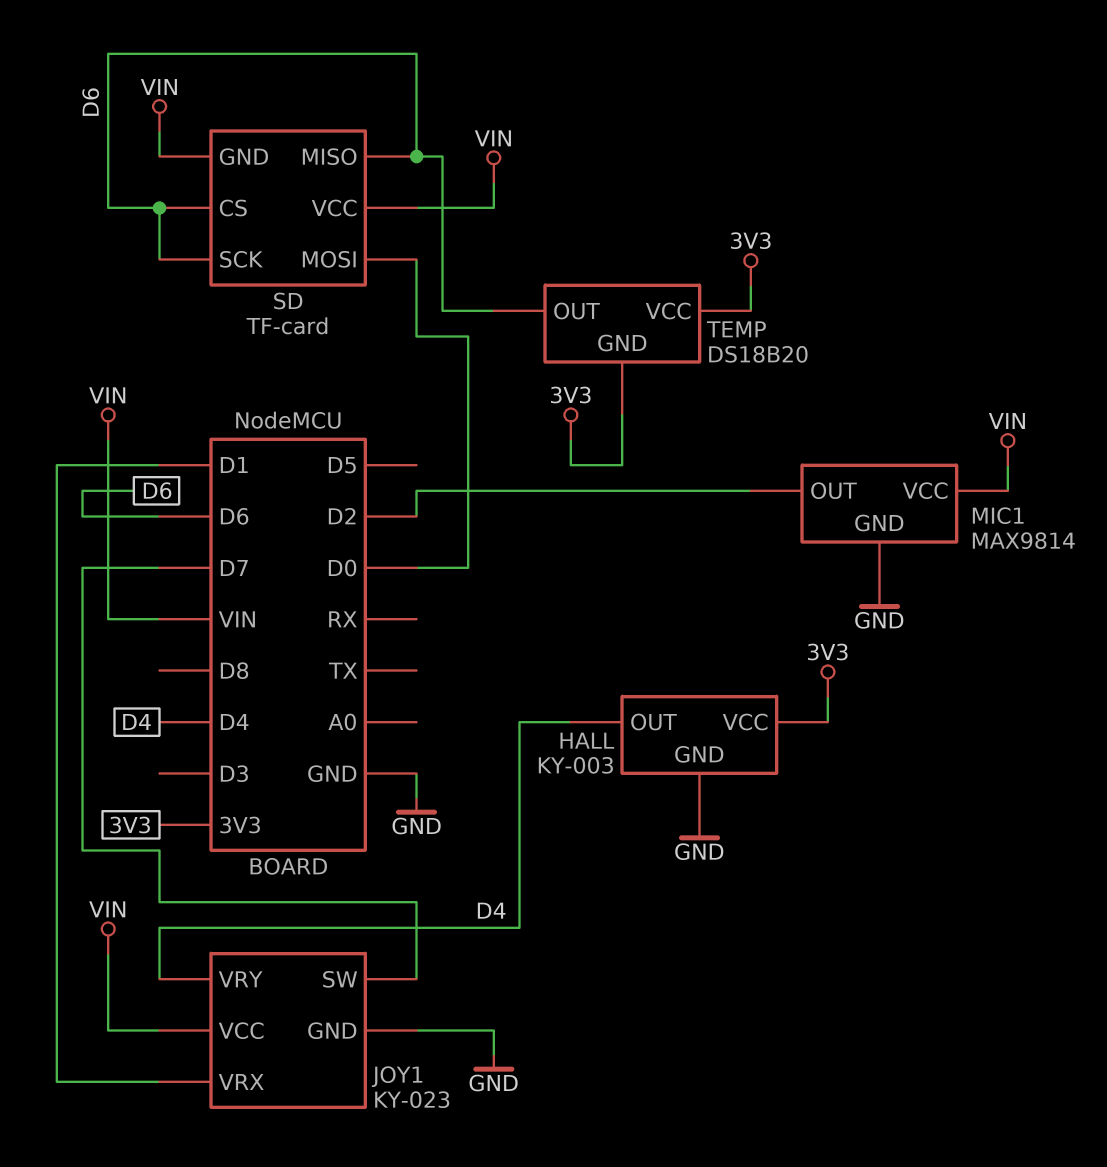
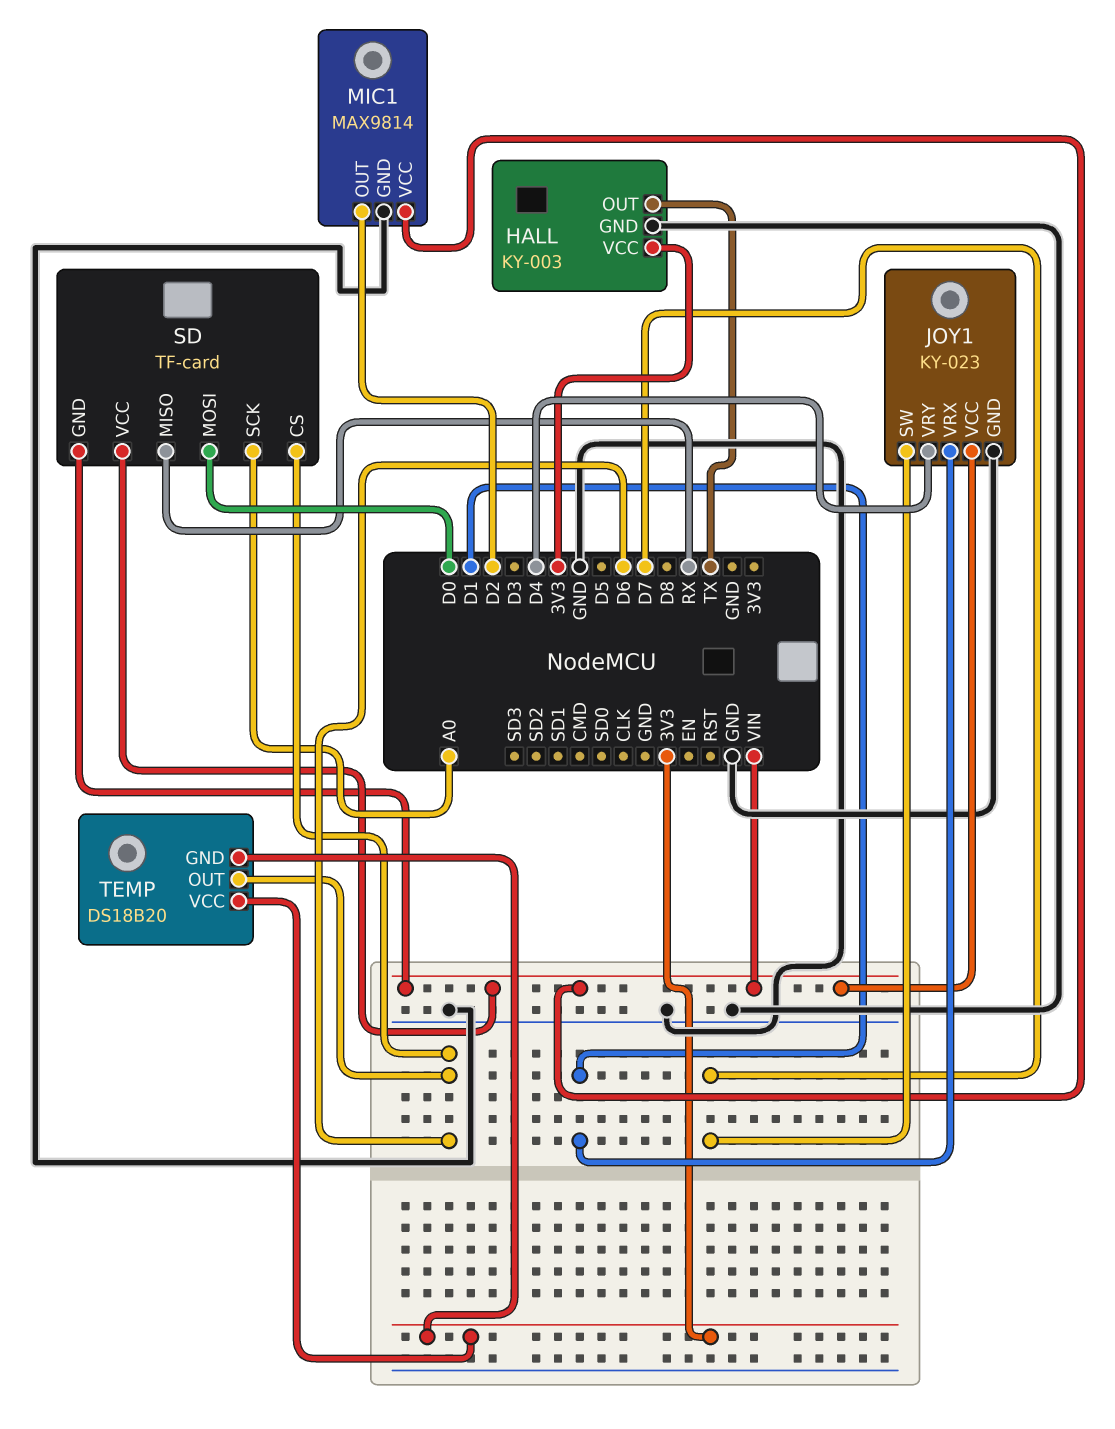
HALL pin OUT: D4 -> TX
SD pin MISO: D6 -> RX
SD pin SCK: D6 -> A0

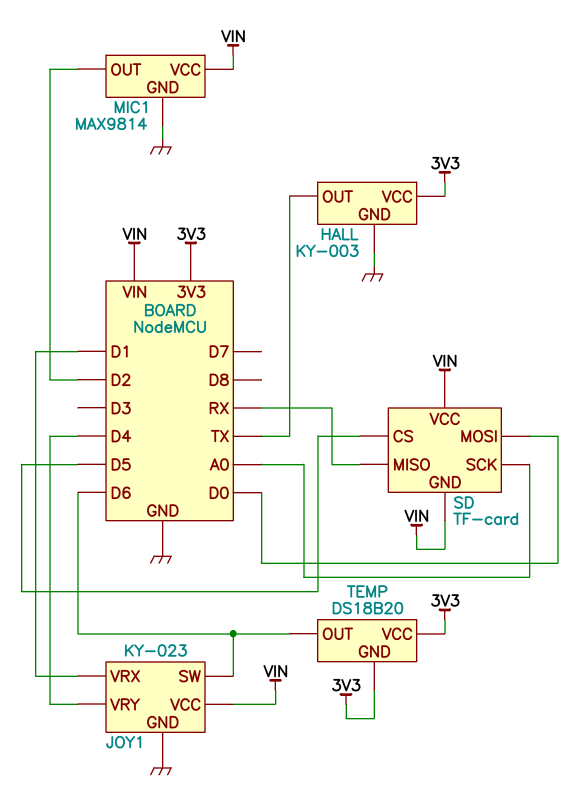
JOY1 pin SW: D7 -> D6
SD pin CS: D6 -> D5

